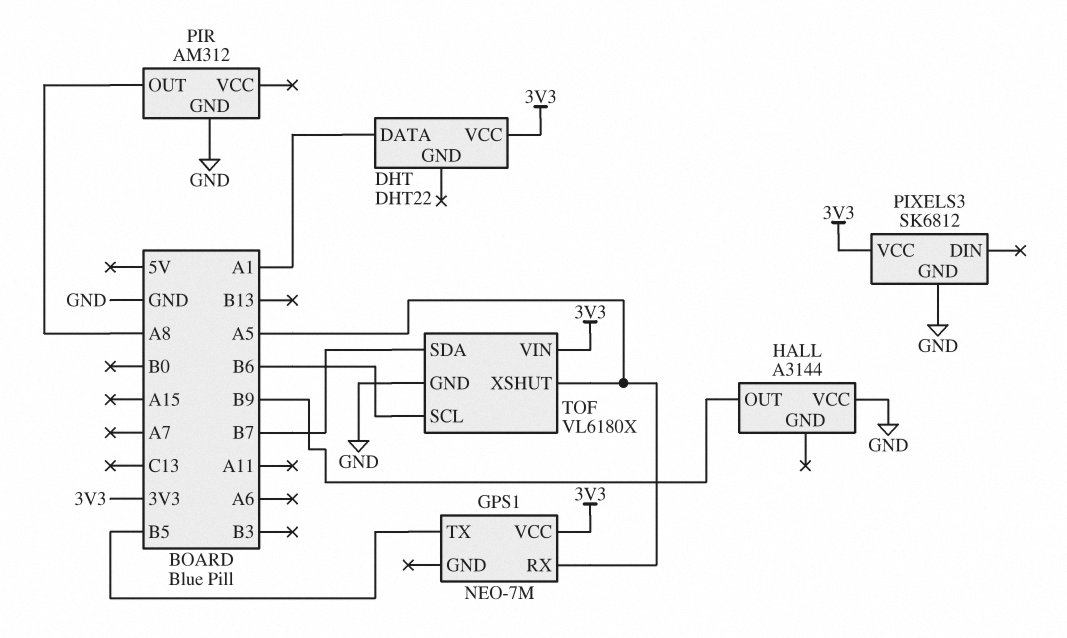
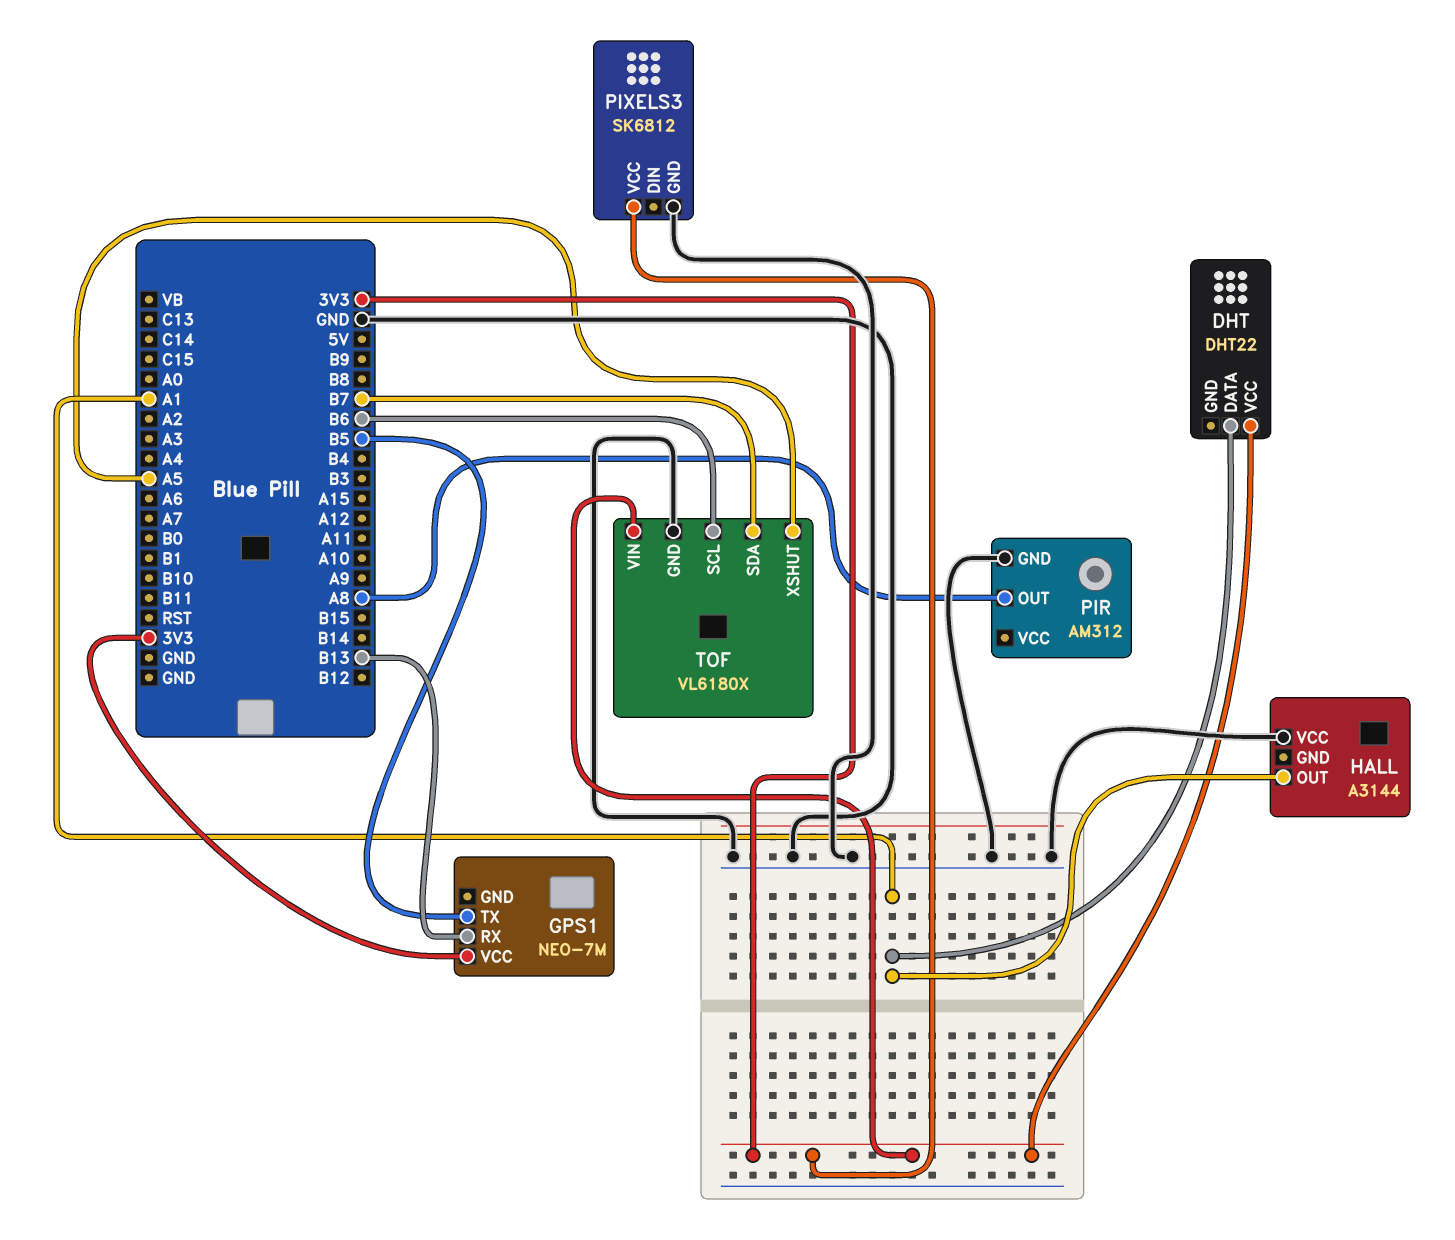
GPS1 pin RX: A5 -> B13
HALL pin OUT: B9 -> A1

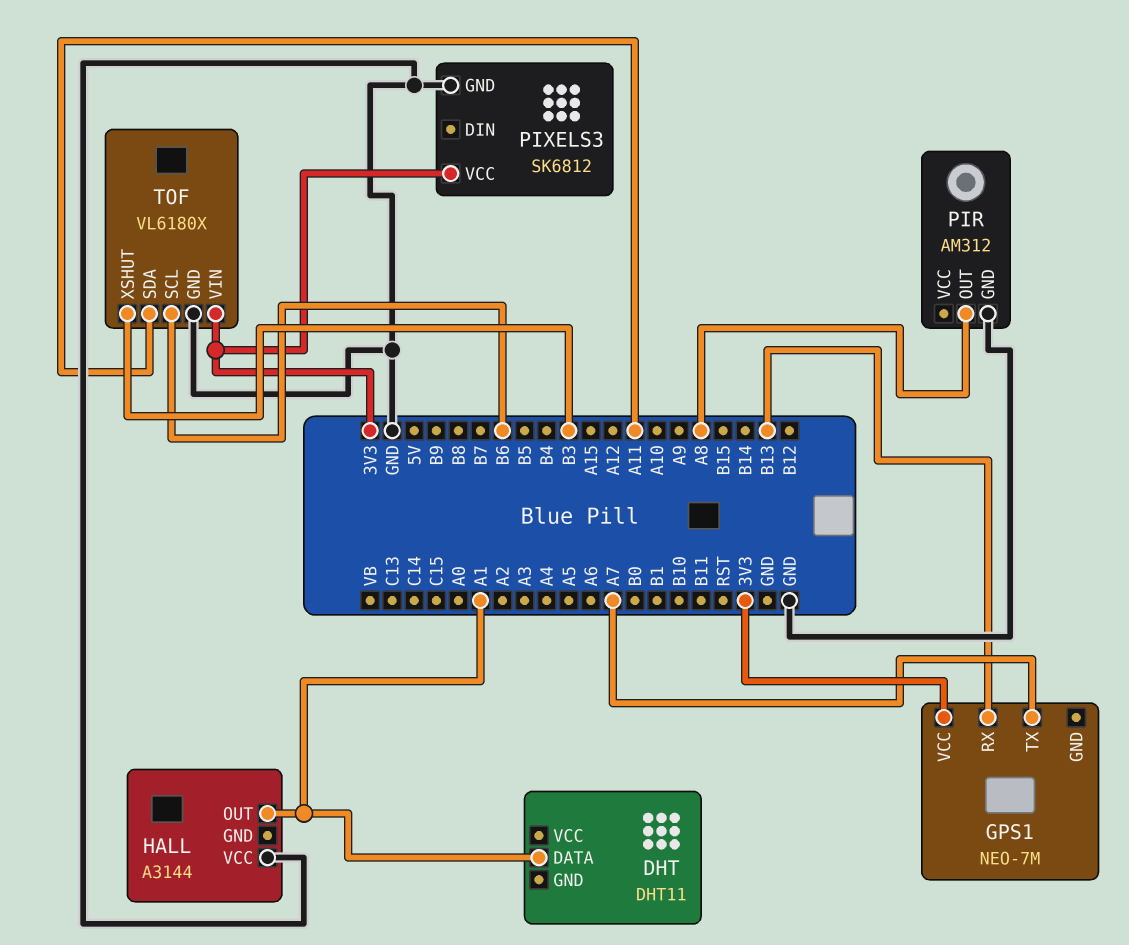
DHT: DHT22 -> DHT11
DHT pin VCC: 3V3 -> none
GPS1 pin TX: B5 -> A7
TOF pin SDA: B7 -> A11
TOF pin XSHUT: A5 -> B3

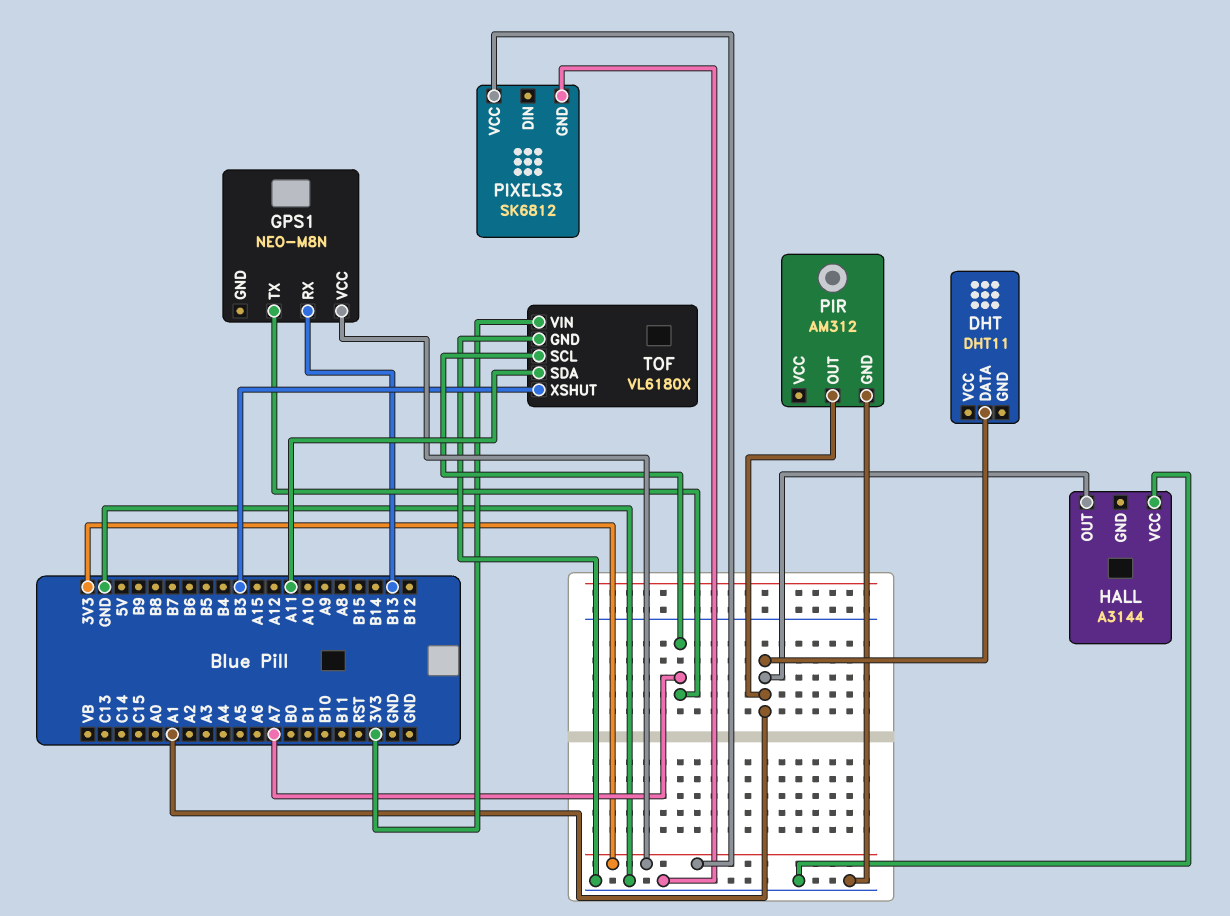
GPS1: NEO-7M -> NEO-M8N
PIR pin OUT: A8 -> A1
TOF pin SCL: B6 -> A7

